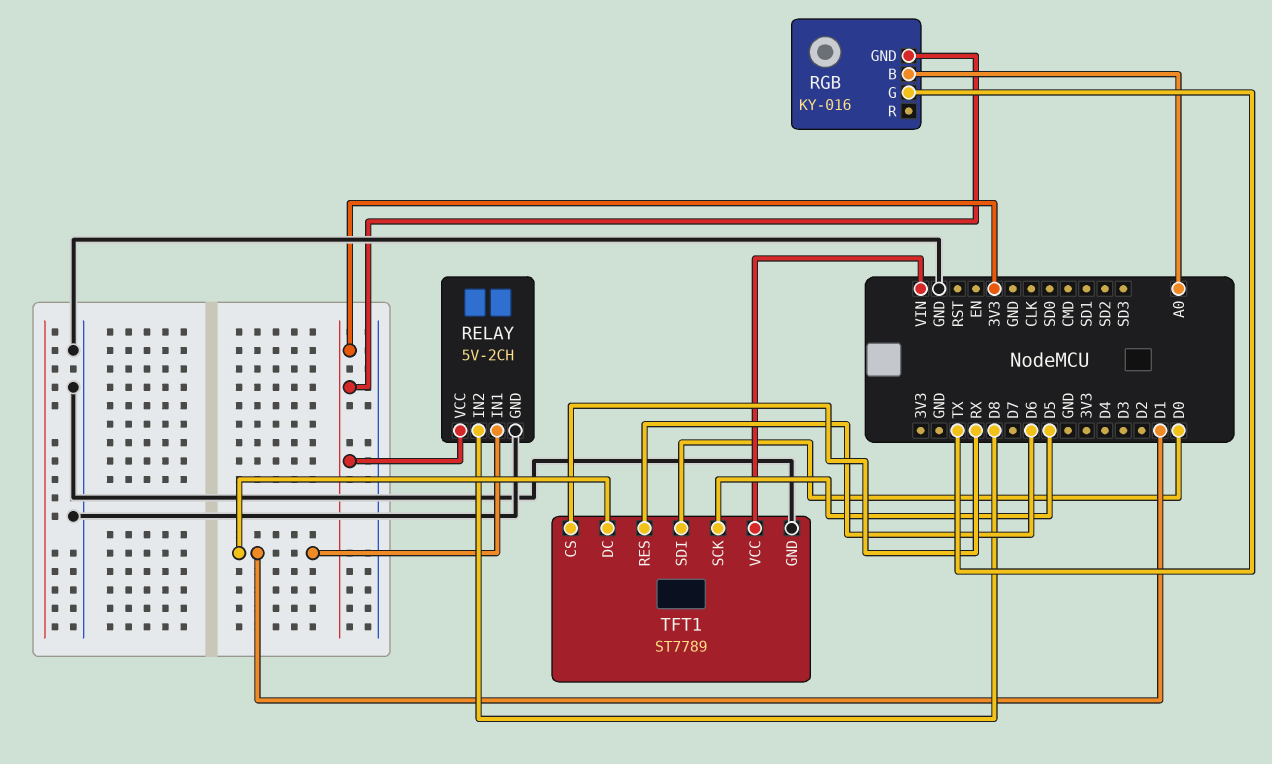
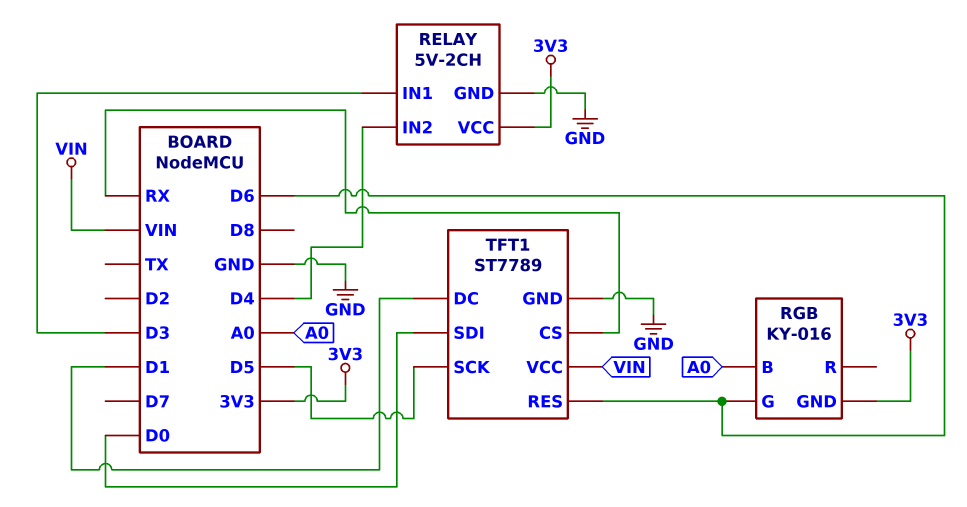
RELAY pin IN1: D1 -> D3
RELAY pin IN2: D8 -> D4
RGB pin G: TX -> D6

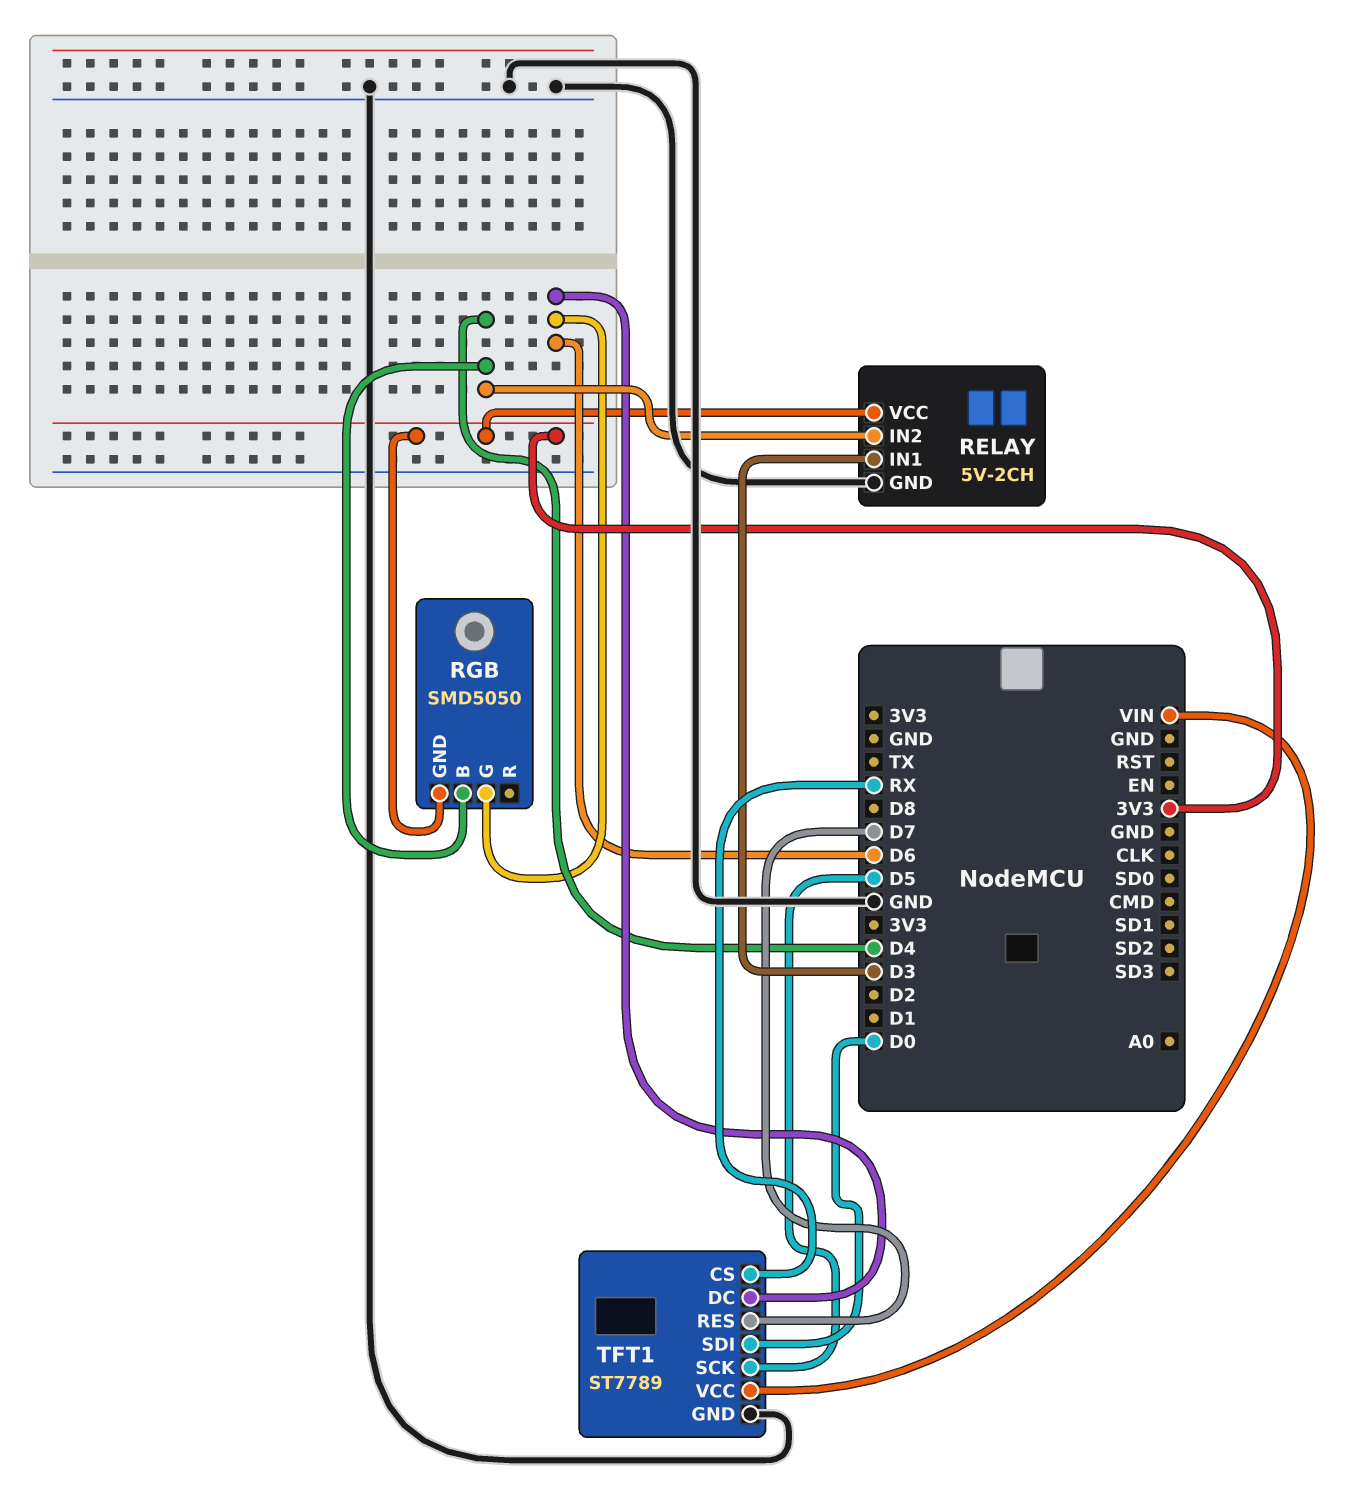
RGB: KY-016 -> SMD5050
RGB pin B: A0 -> D4
TFT1 pin DC: D1 -> D6
TFT1 pin RES: D6 -> D7

